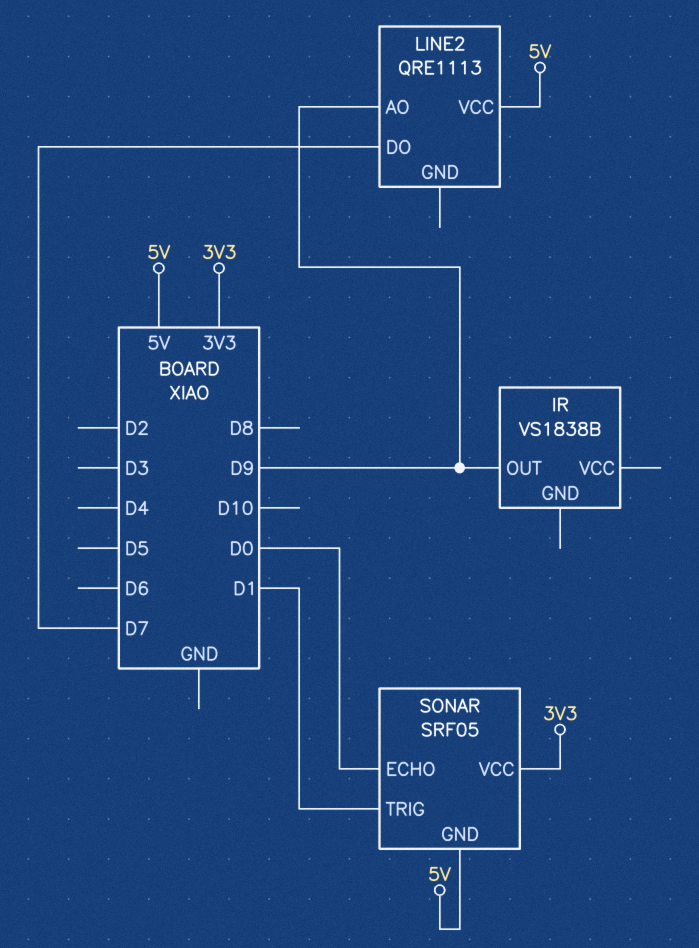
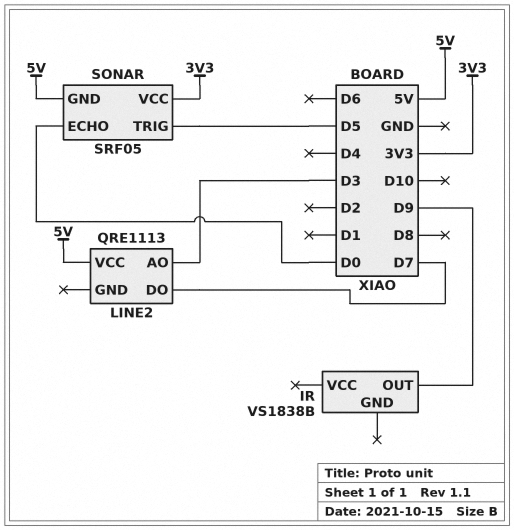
LINE2 pin AO: D9 -> D3
SONAR pin TRIG: D1 -> D5

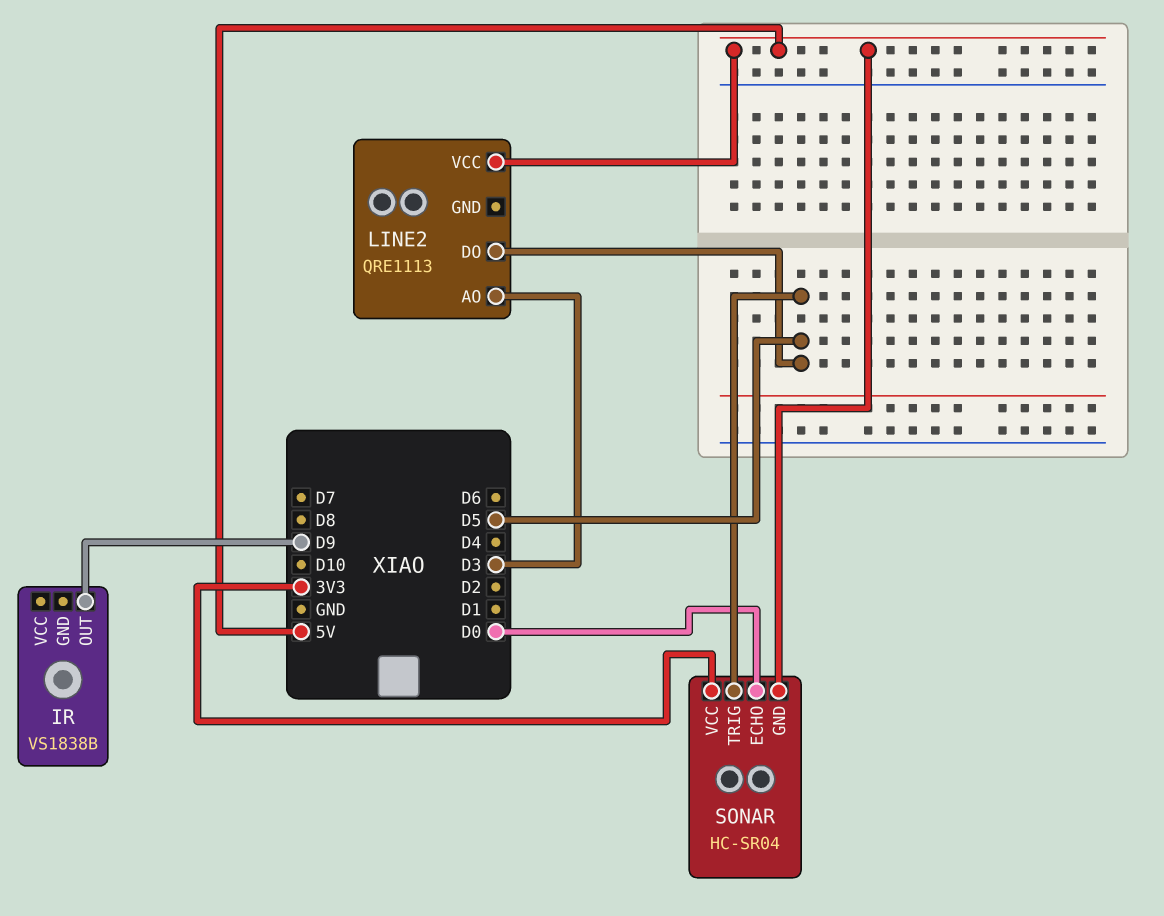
LINE2 pin DO: D7 -> D5
SONAR: SRF05 -> HC-SR04

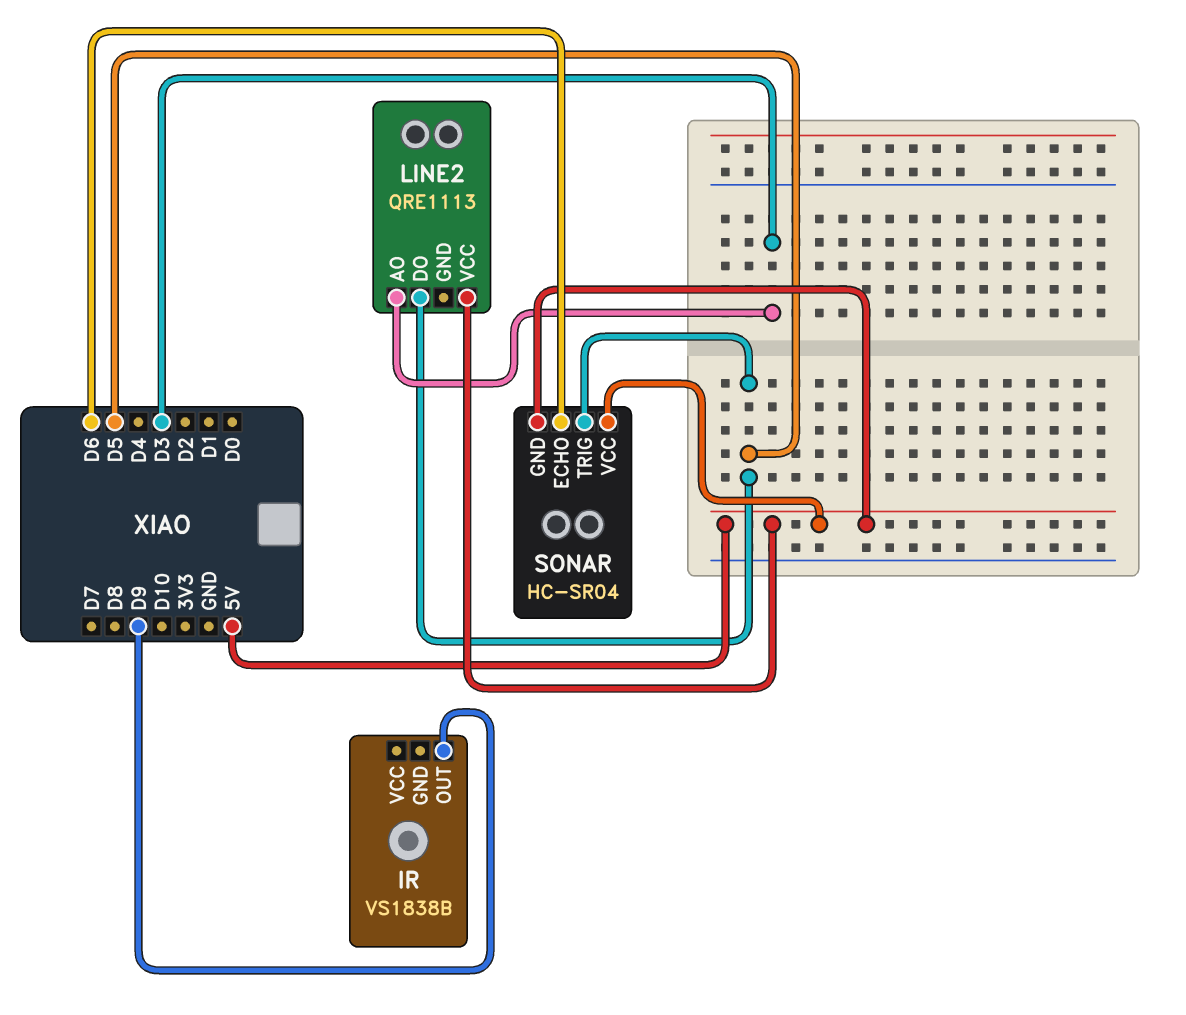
SONAR pin ECHO: D0 -> D6
SONAR pin VCC: 3V3 -> 5V

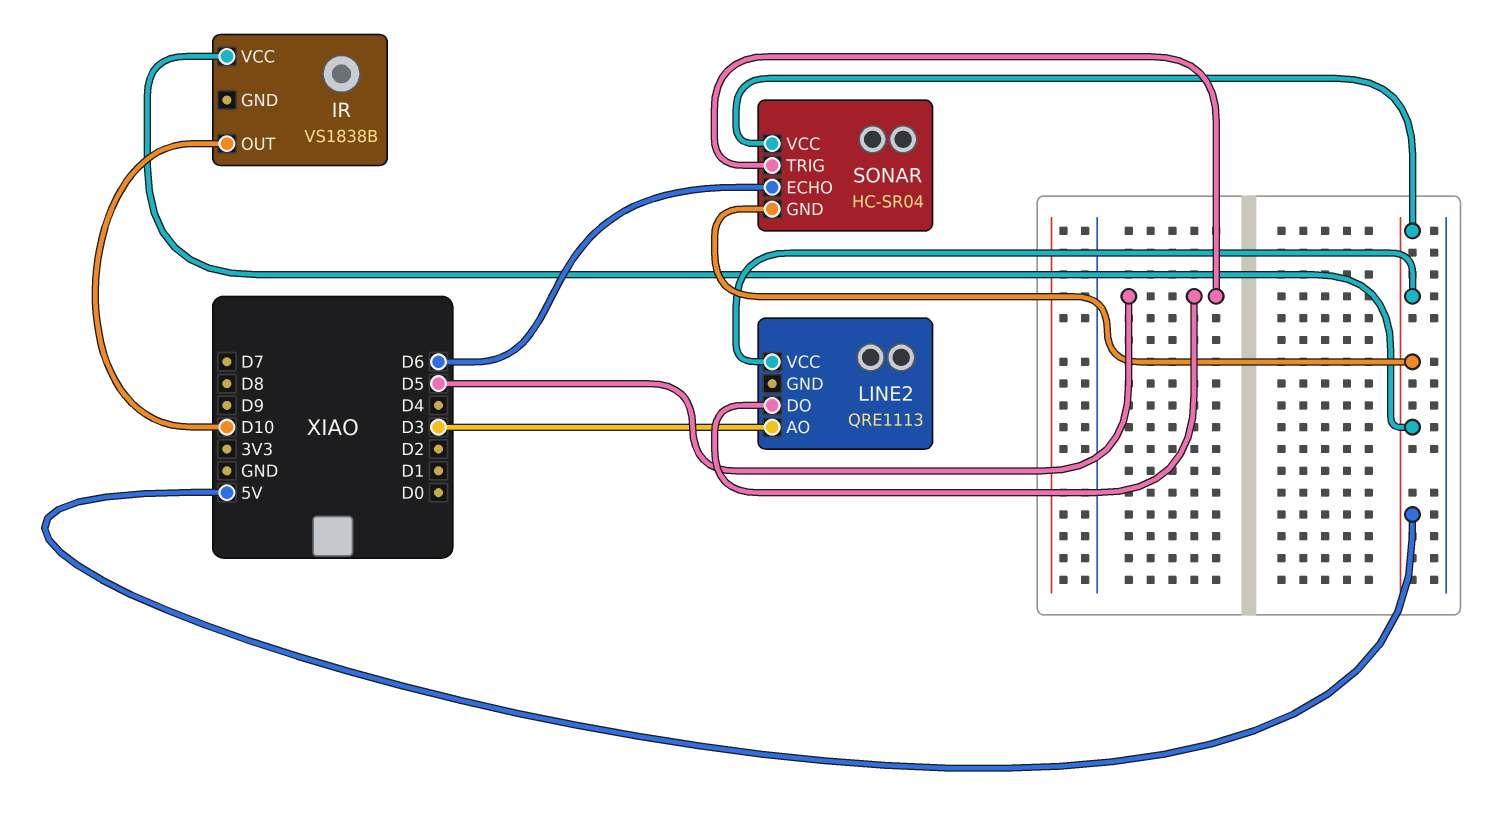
IR pin OUT: D9 -> D10
IR pin VCC: none -> 5V

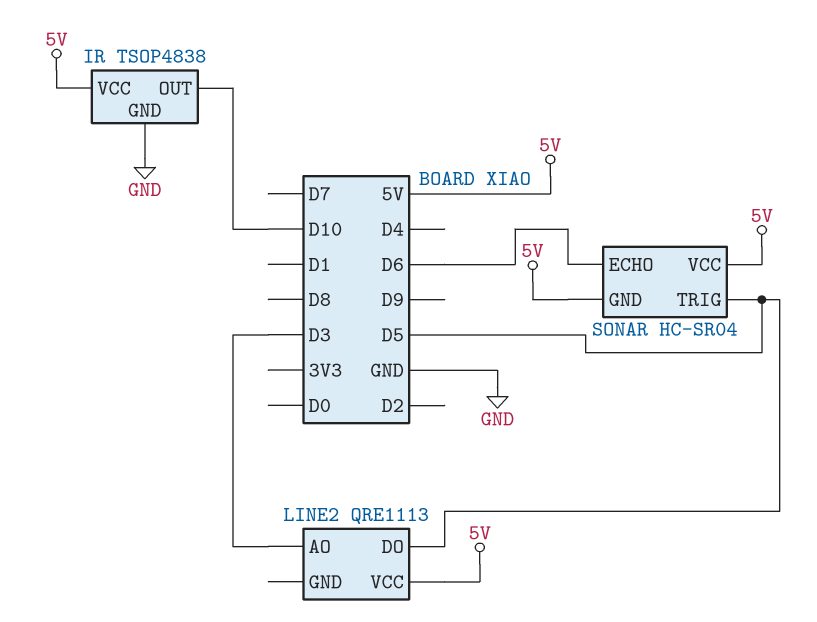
IR: VS1838B -> TSOP4838
IR pin GND: none -> GND

